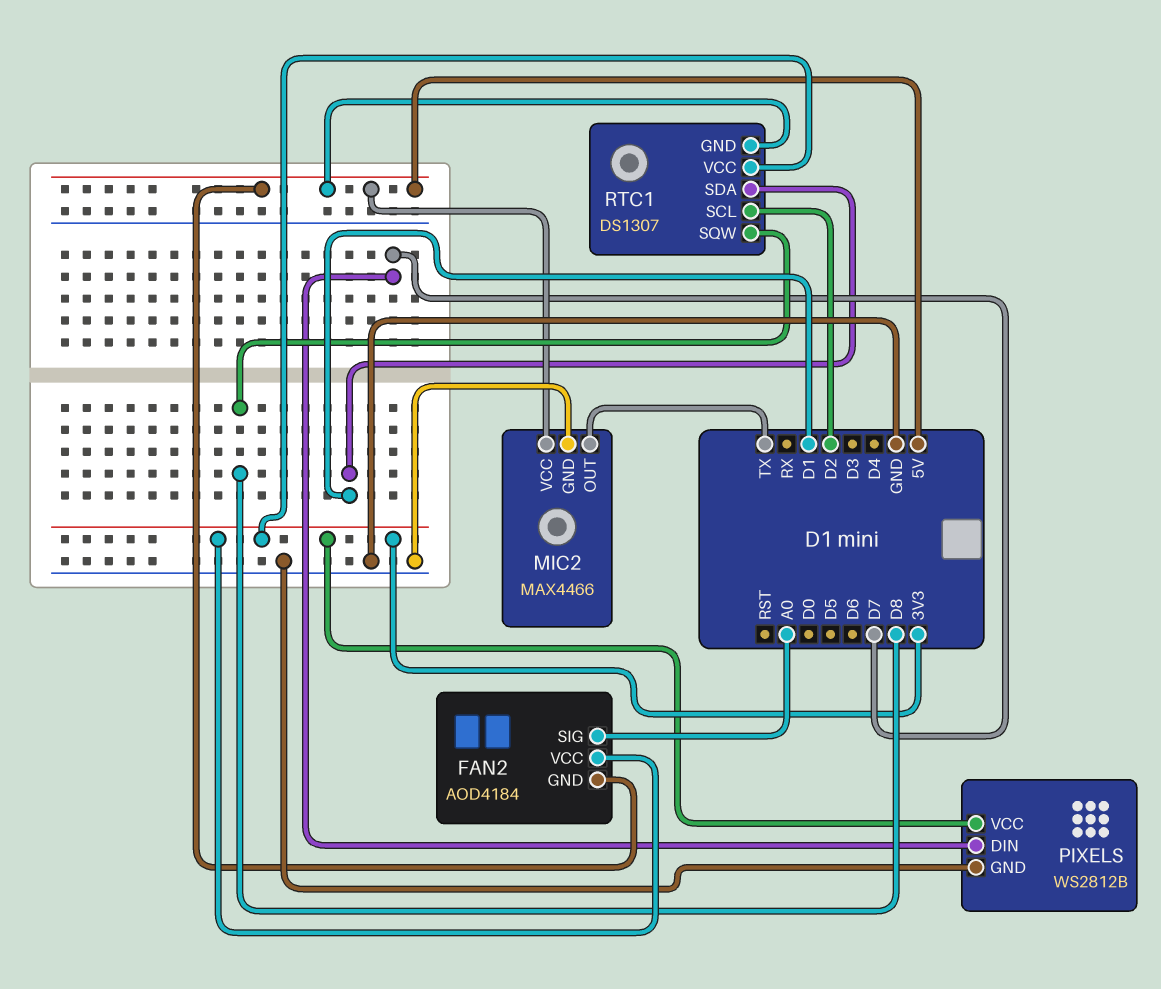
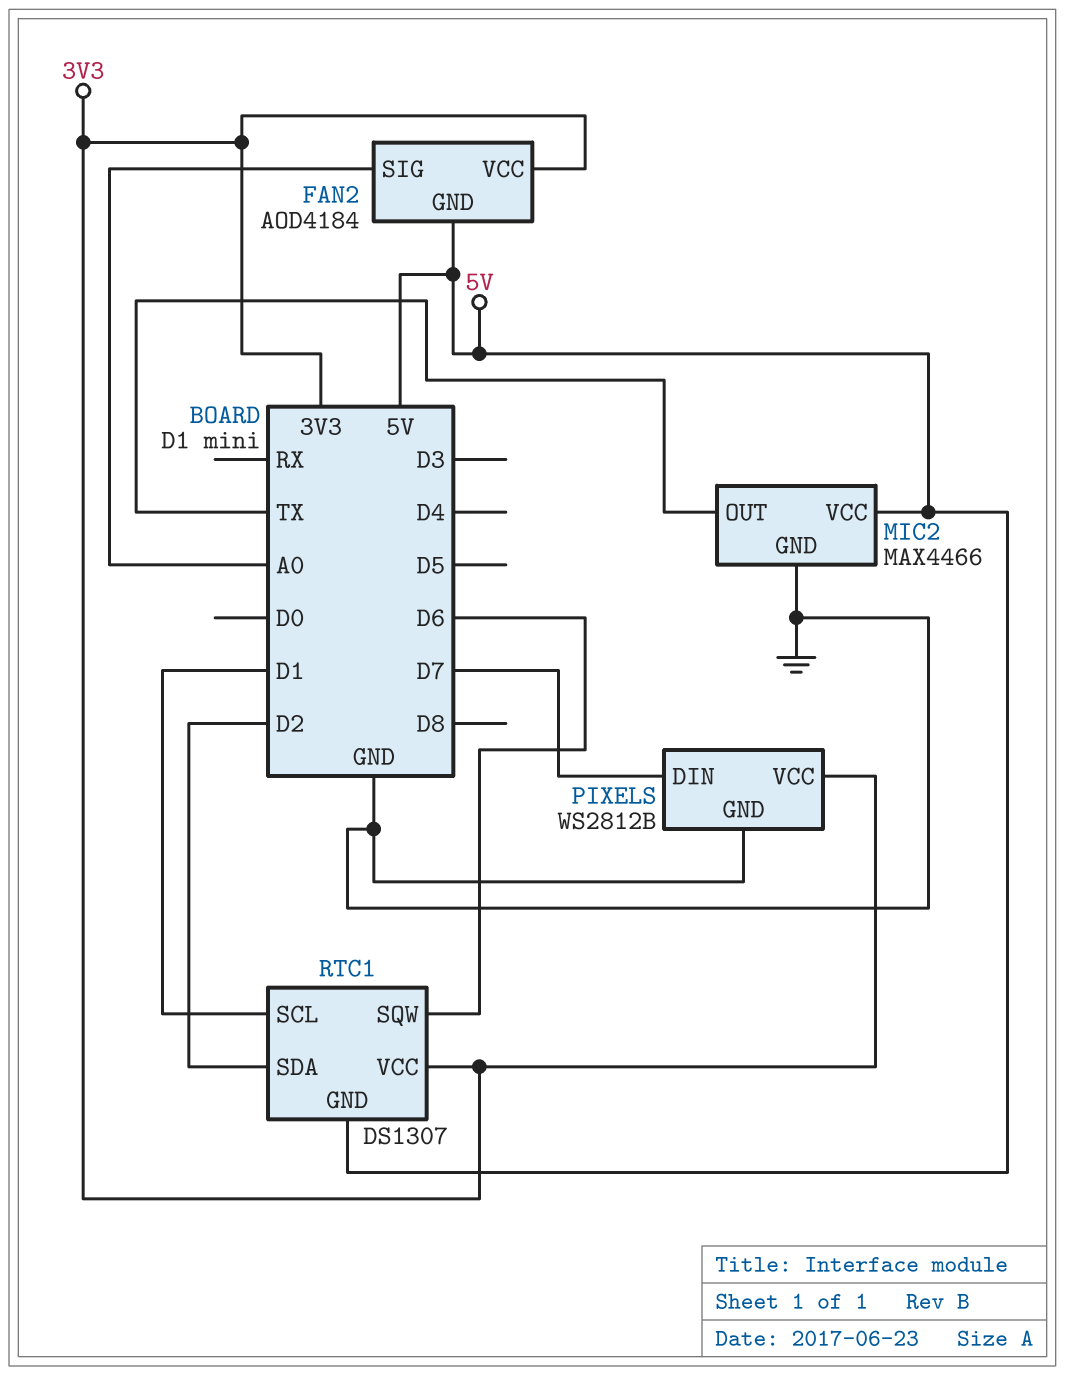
RTC1 pin SCL: D2 -> D1
RTC1 pin SDA: D1 -> D2
RTC1 pin SQW: D8 -> D6

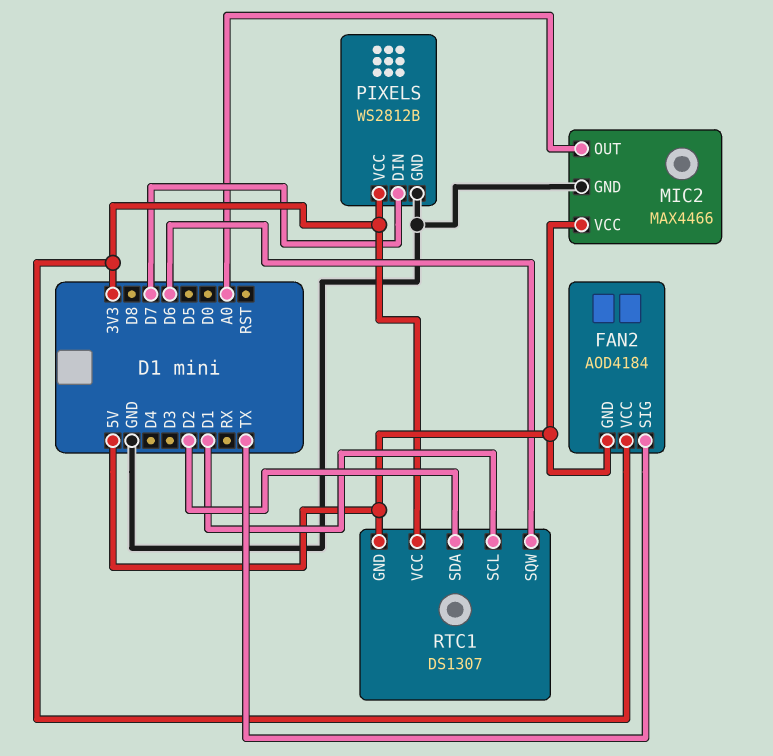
FAN2 pin SIG: A0 -> TX
MIC2 pin OUT: TX -> A0

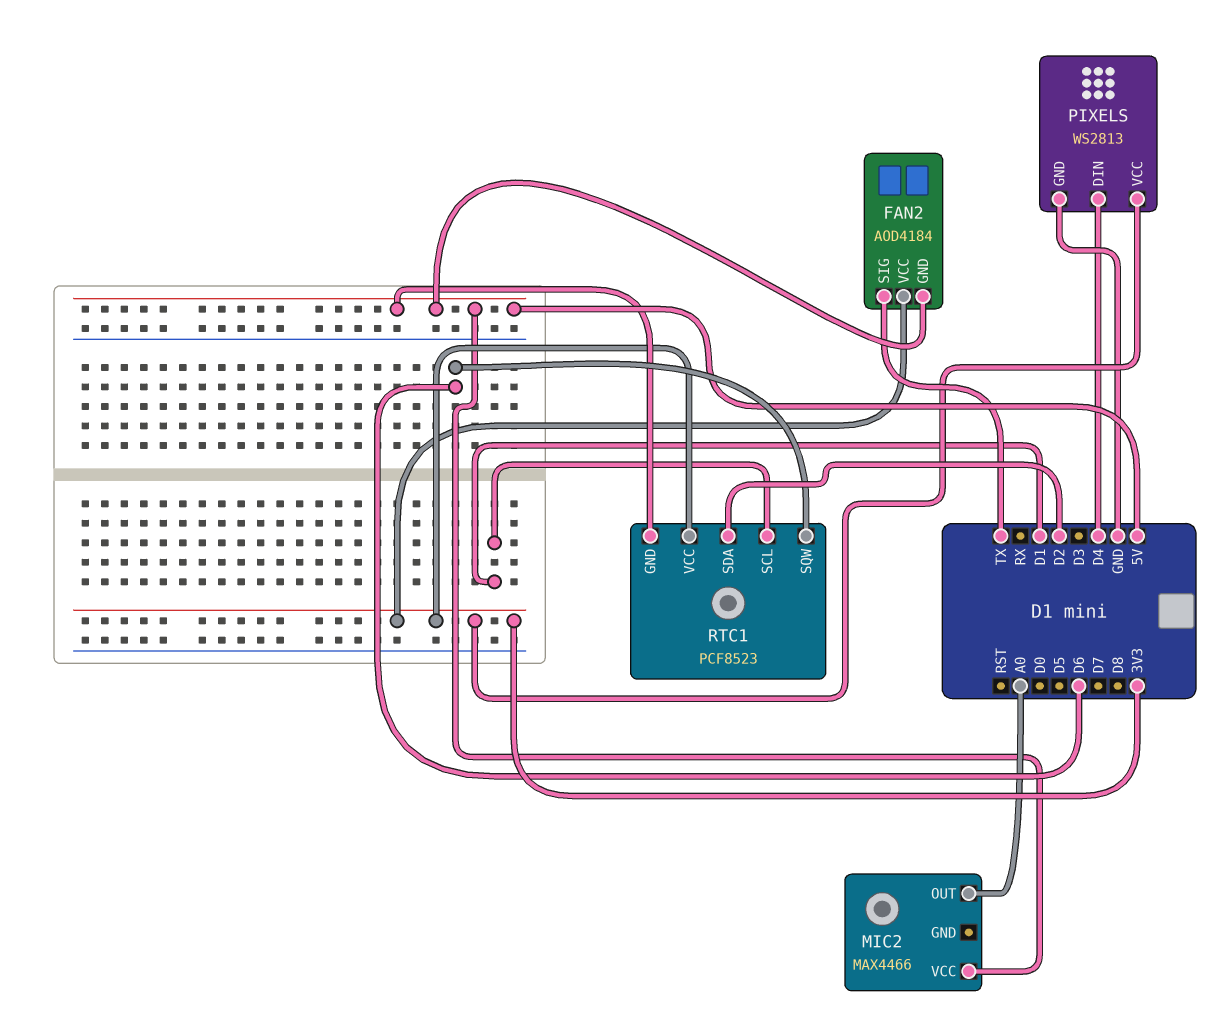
MIC2 pin GND: GND -> none
PIXELS: WS2812B -> WS2813
PIXELS pin DIN: D7 -> D4
RTC1: DS1307 -> PCF8523

